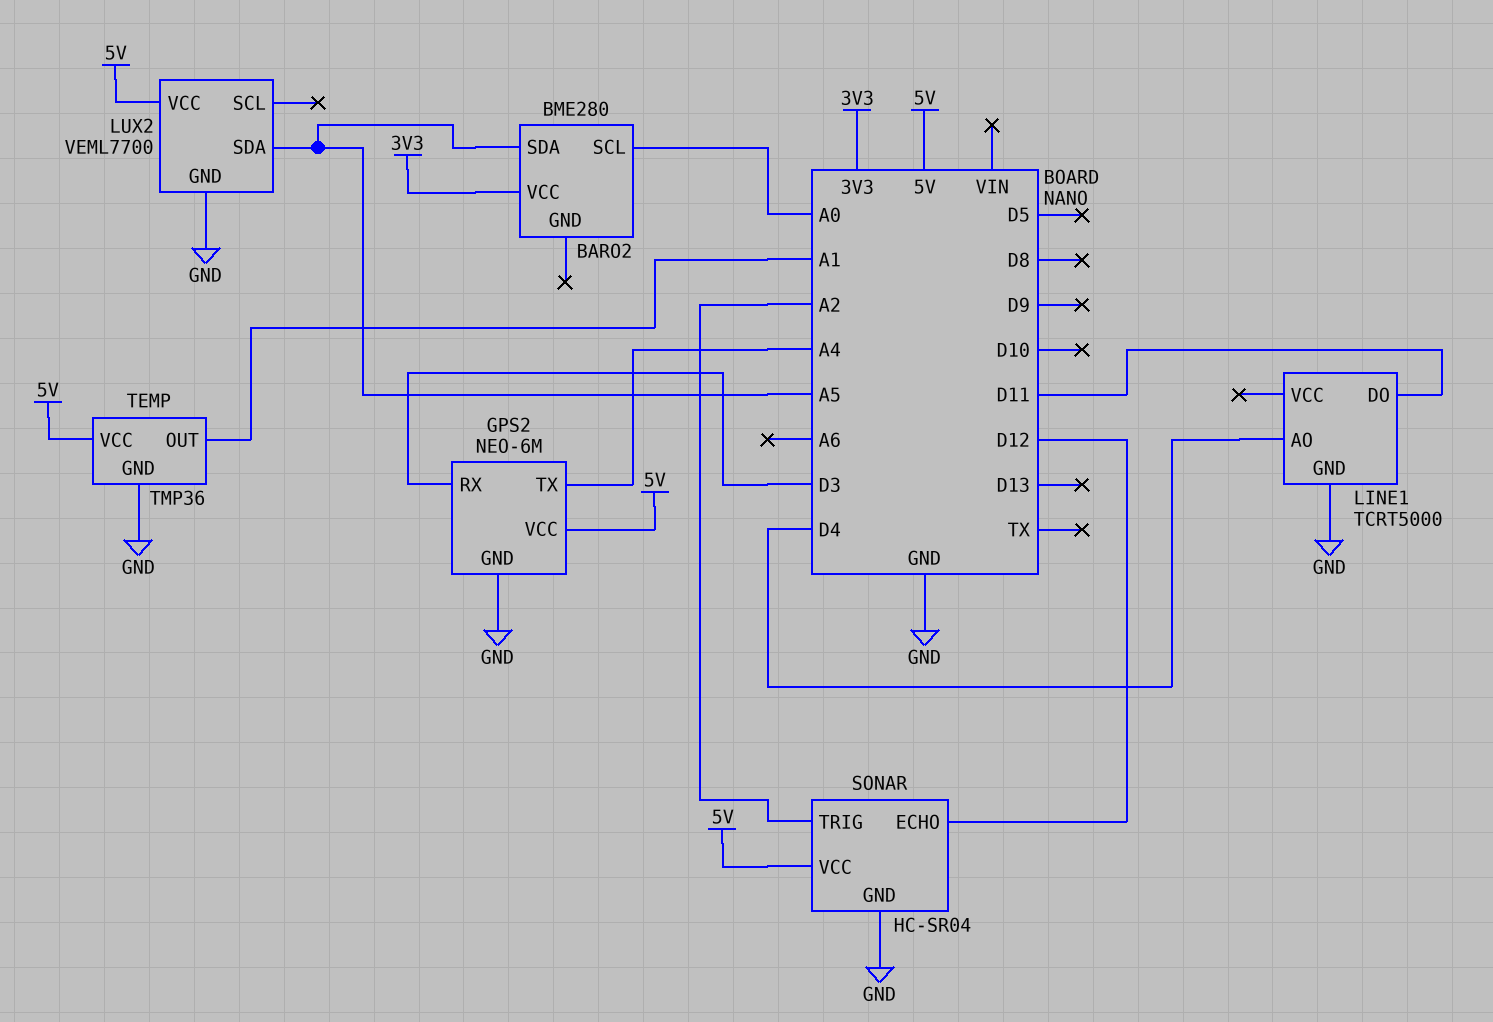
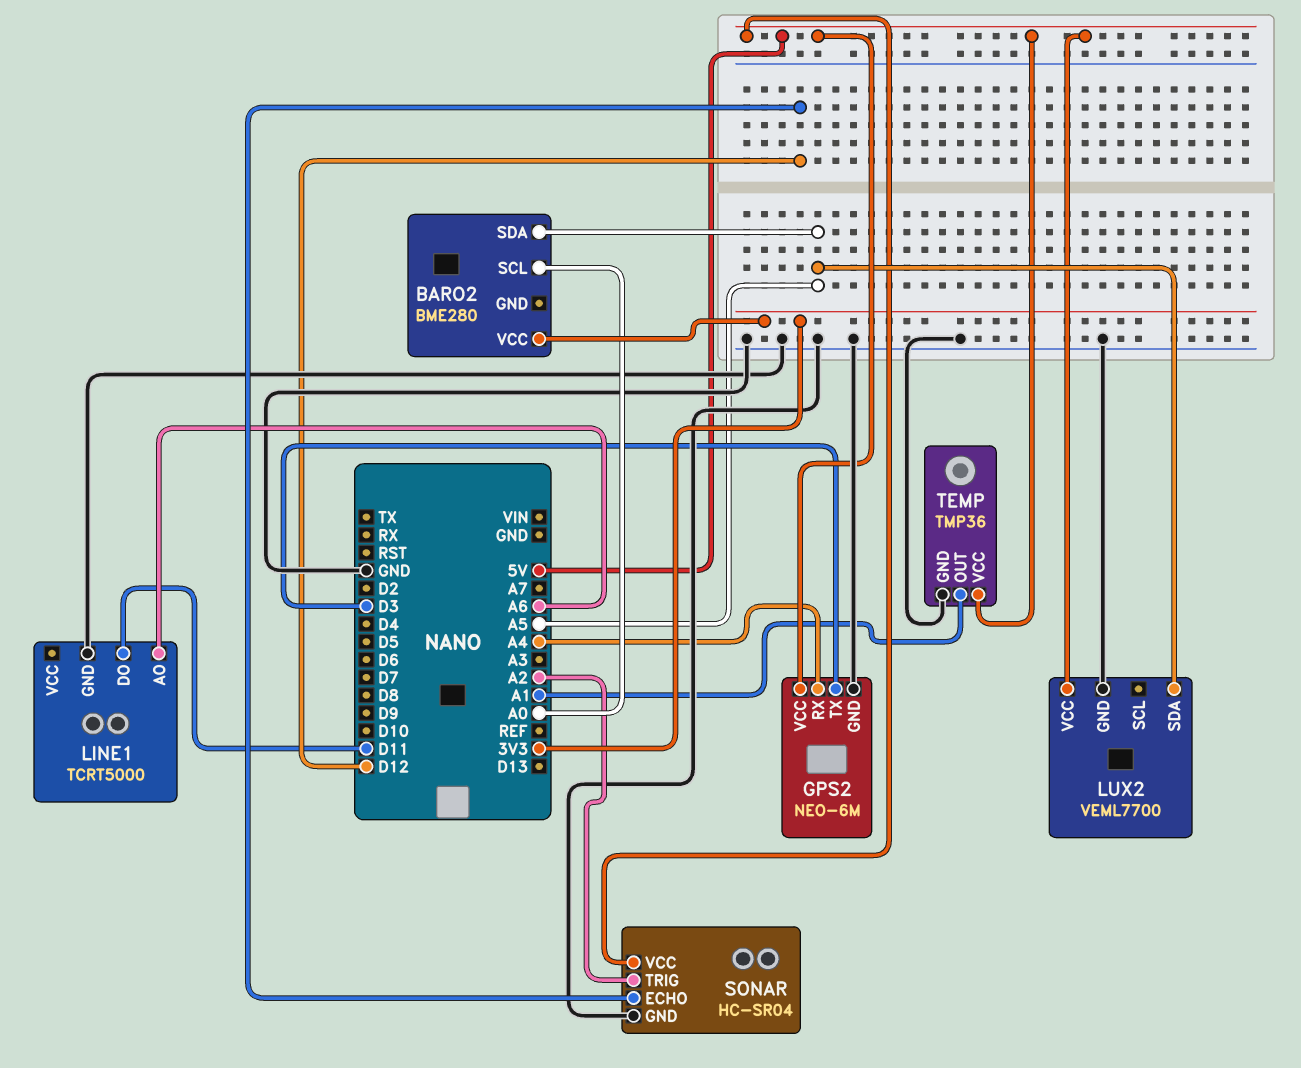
GPS2 pin RX: D3 -> A4
GPS2 pin TX: A4 -> D3
LINE1 pin AO: D4 -> A6

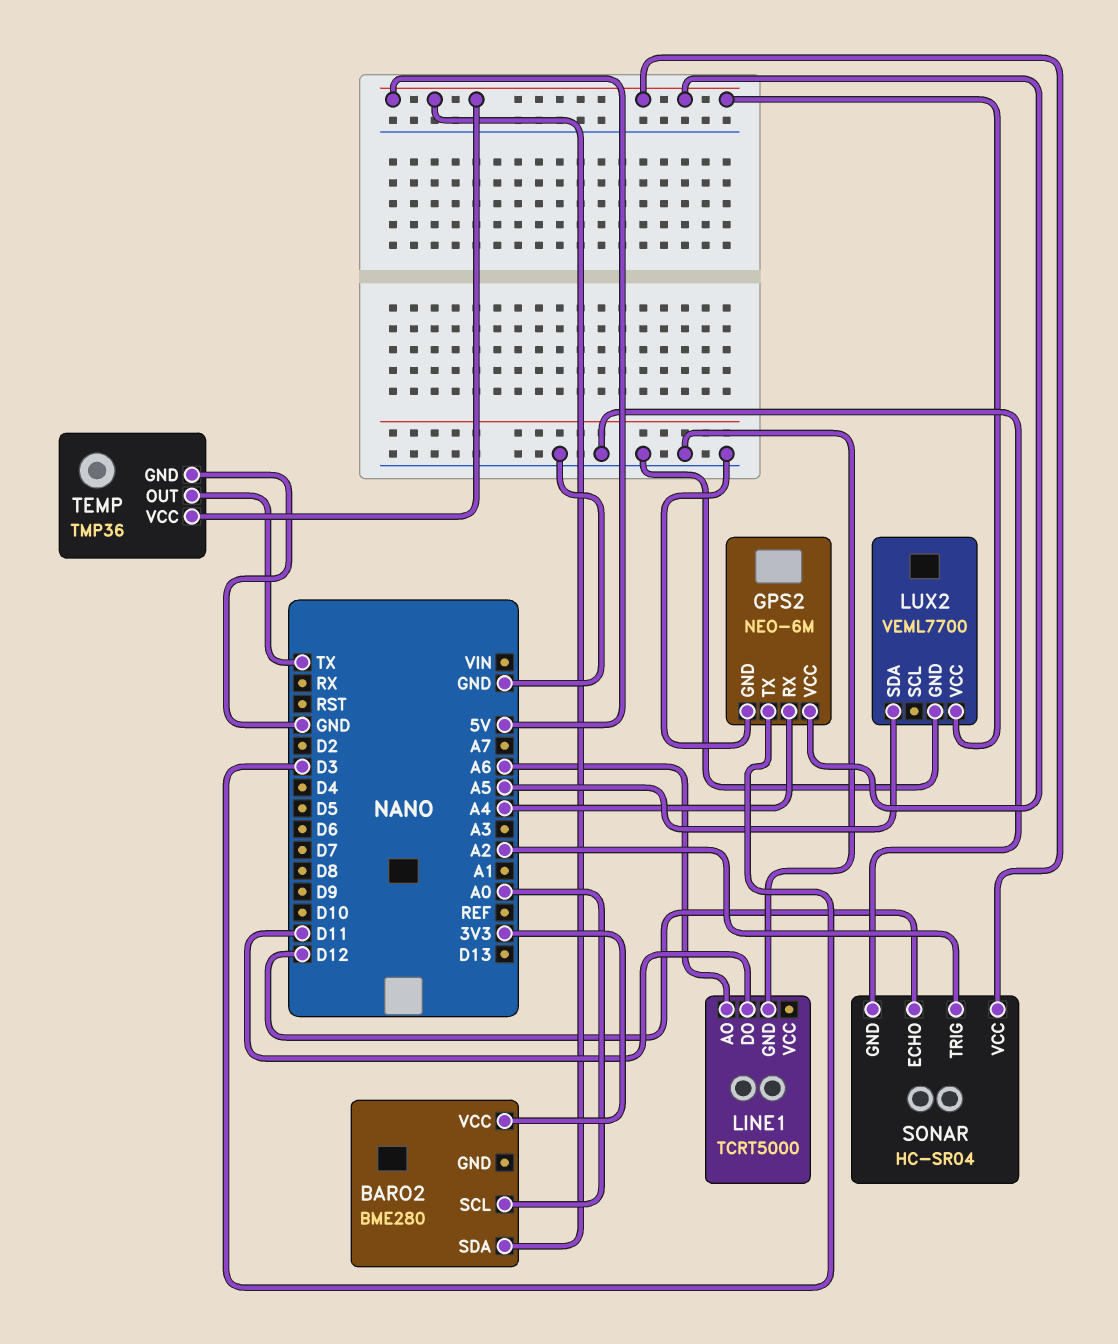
BARO2 pin SDA: A5 -> 5V
TEMP pin OUT: A1 -> TX

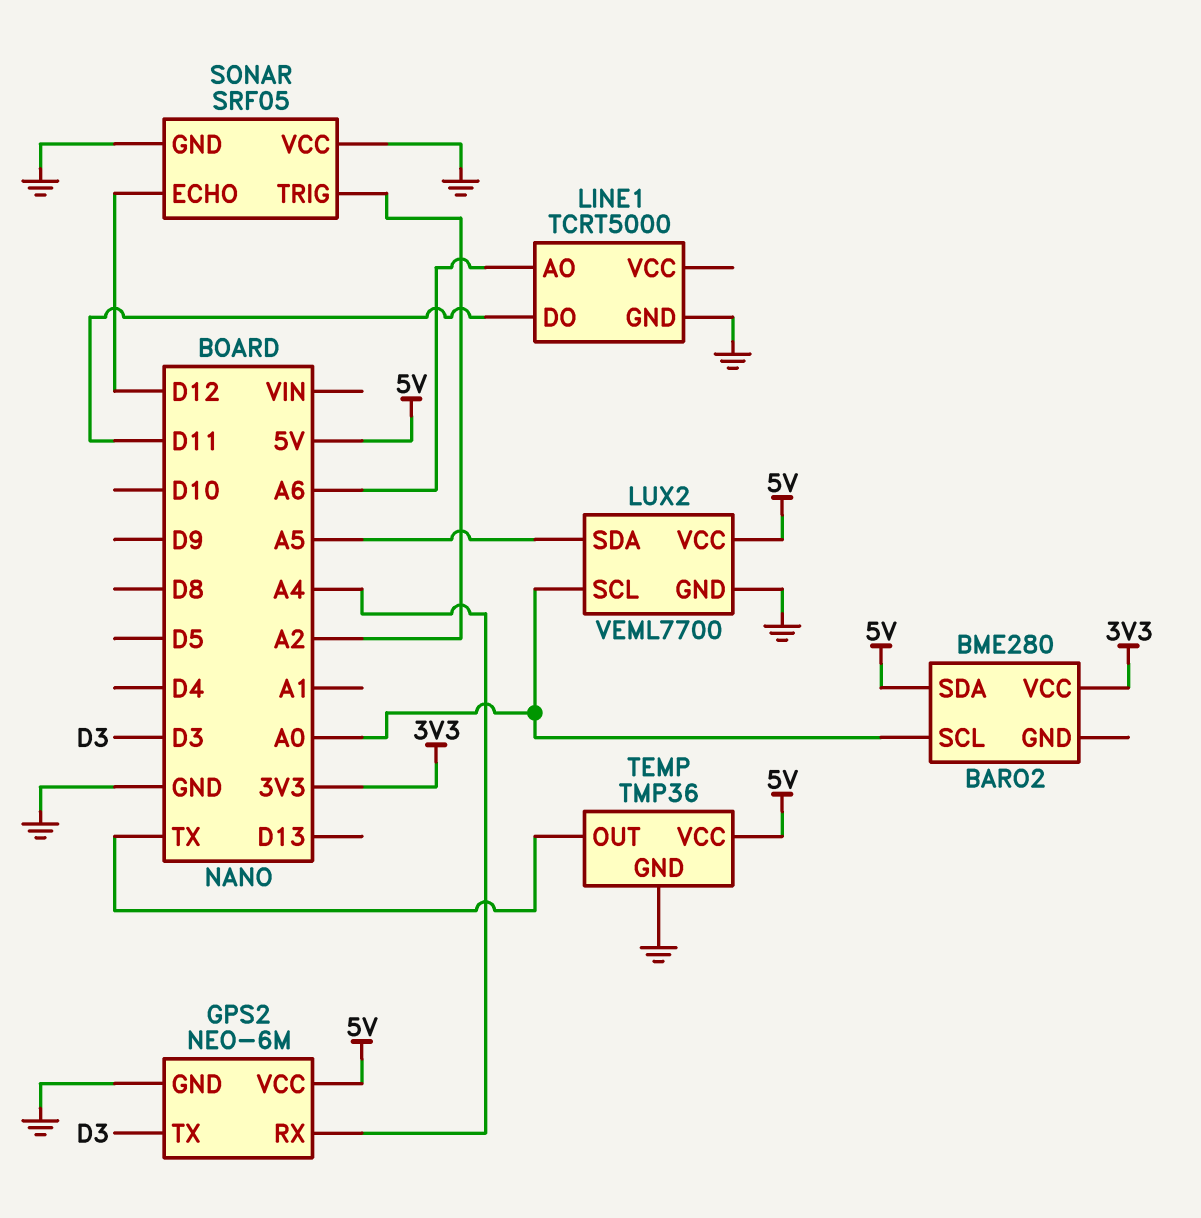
LUX2 pin SCL: none -> A0
SONAR: HC-SR04 -> SRF05
SONAR pin VCC: 5V -> GND

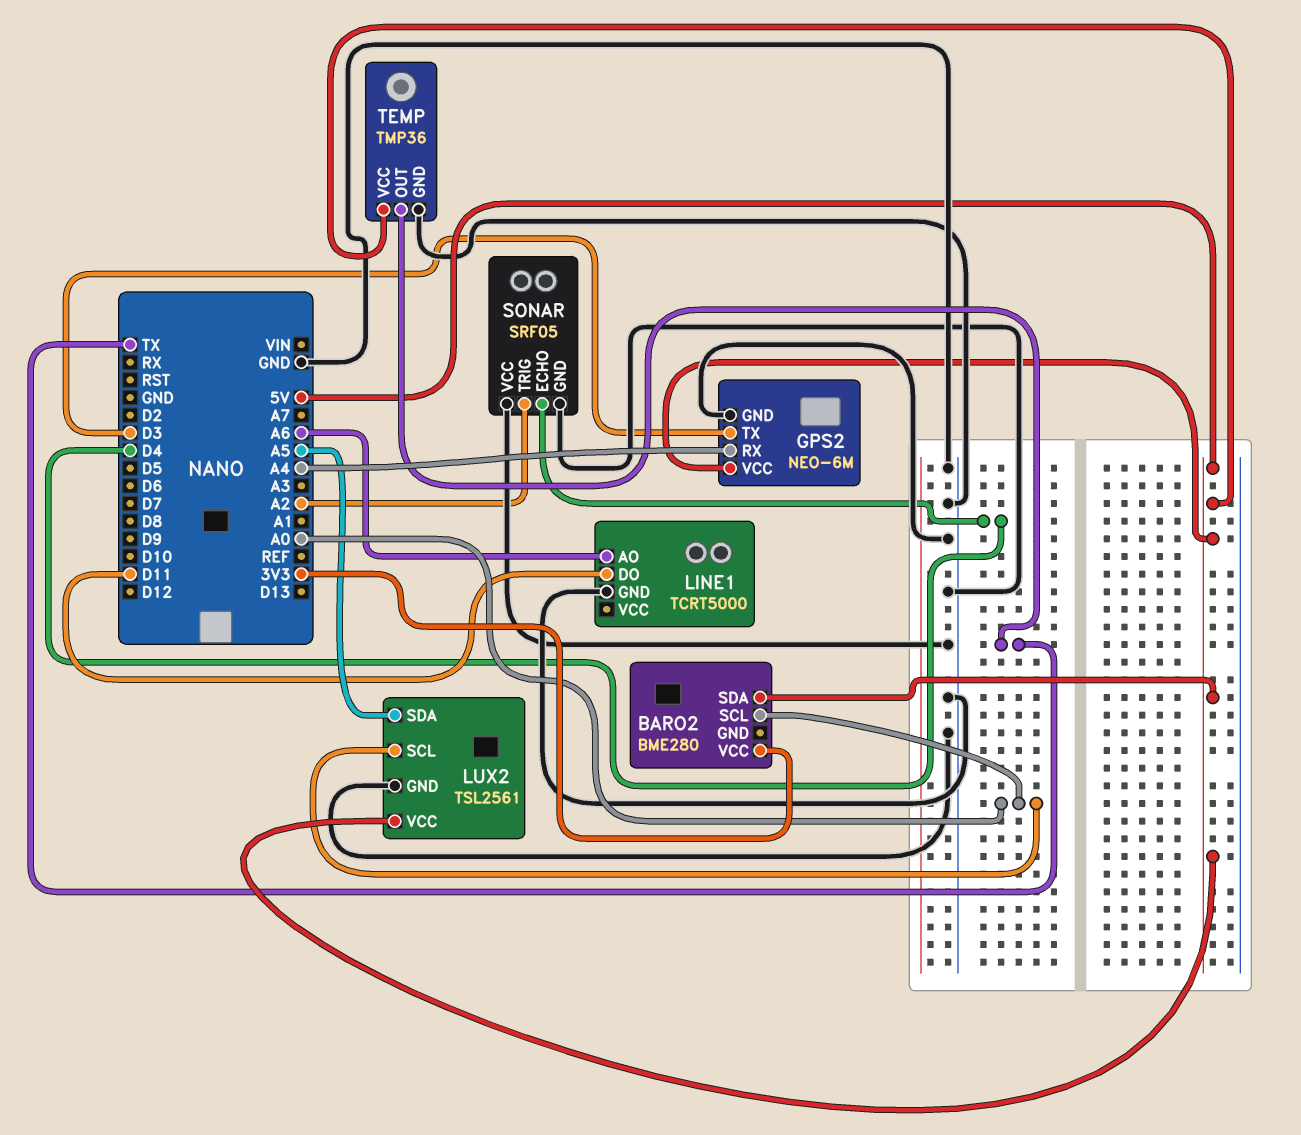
LUX2: VEML7700 -> TSL2561
SONAR pin ECHO: D12 -> D4

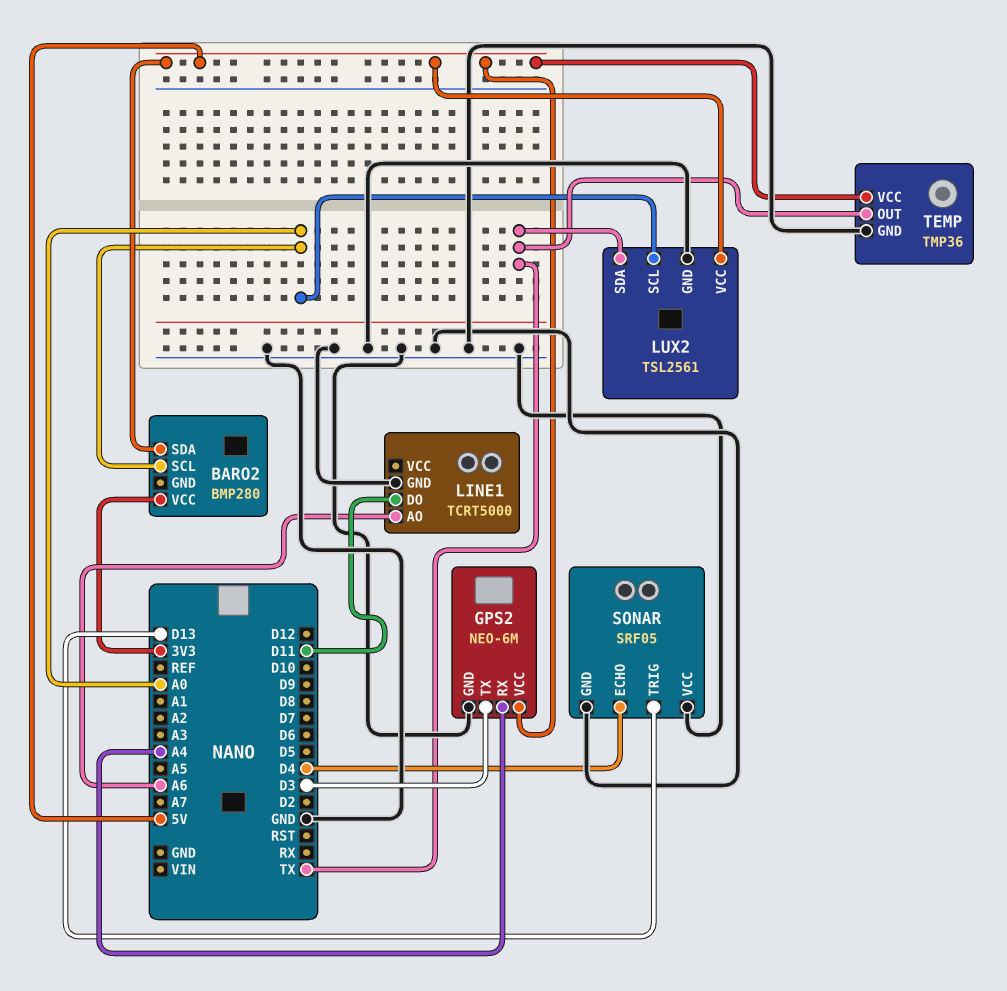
BARO2: BME280 -> BMP280
LUX2 pin SDA: A5 -> TX
SONAR pin TRIG: A2 -> D13

